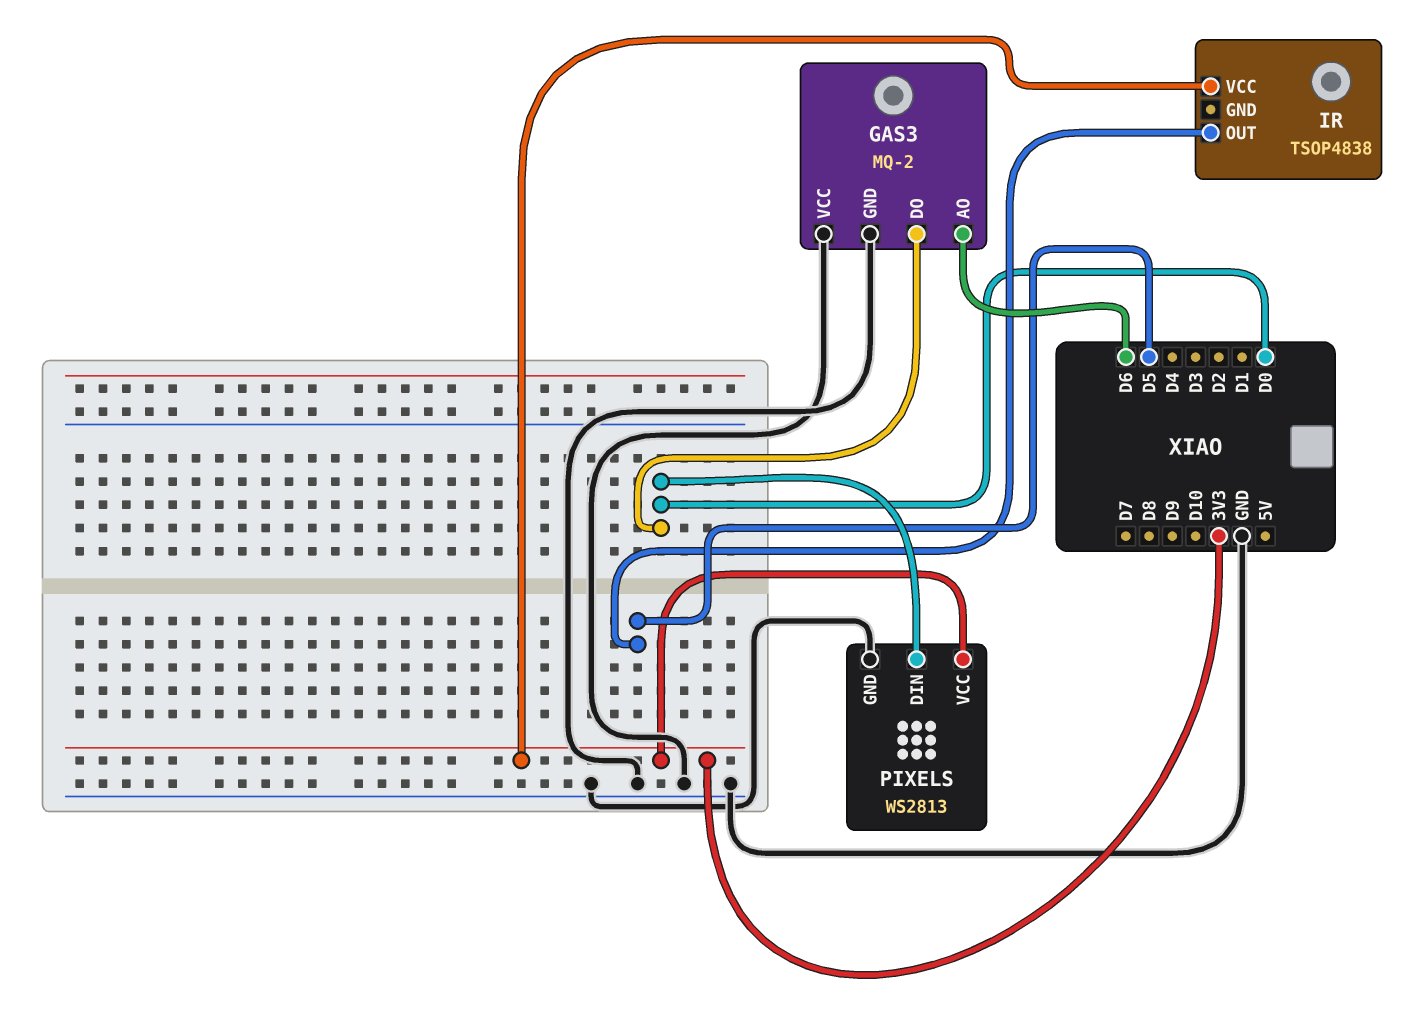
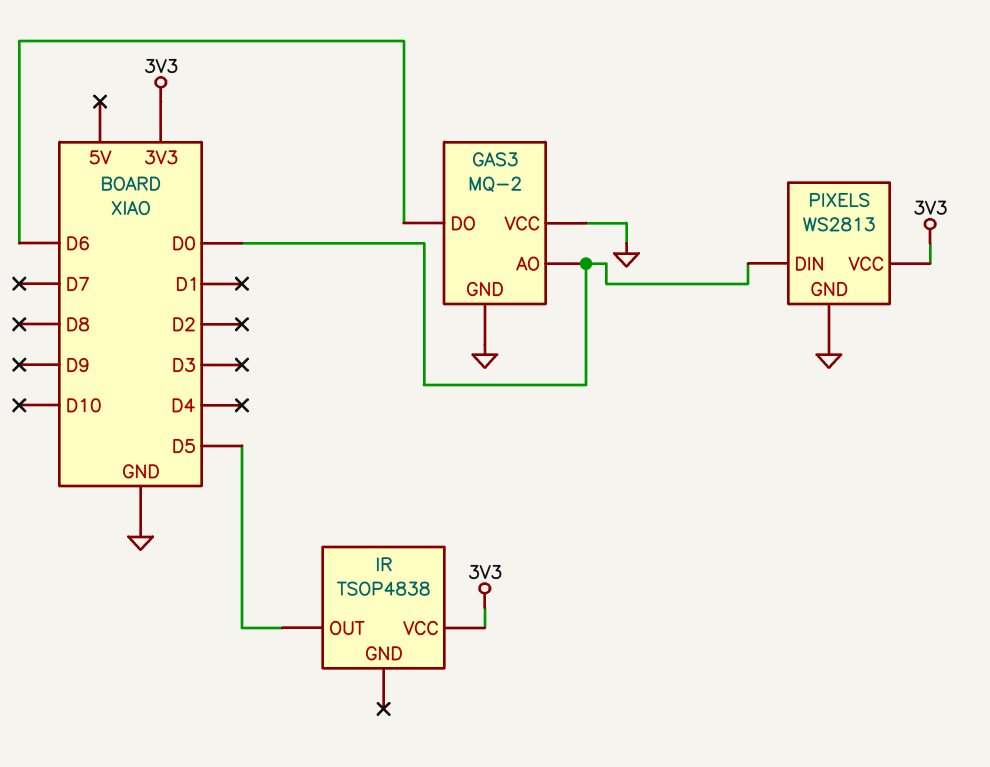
GAS3 pin AO: D6 -> D0
GAS3 pin DO: D0 -> D6

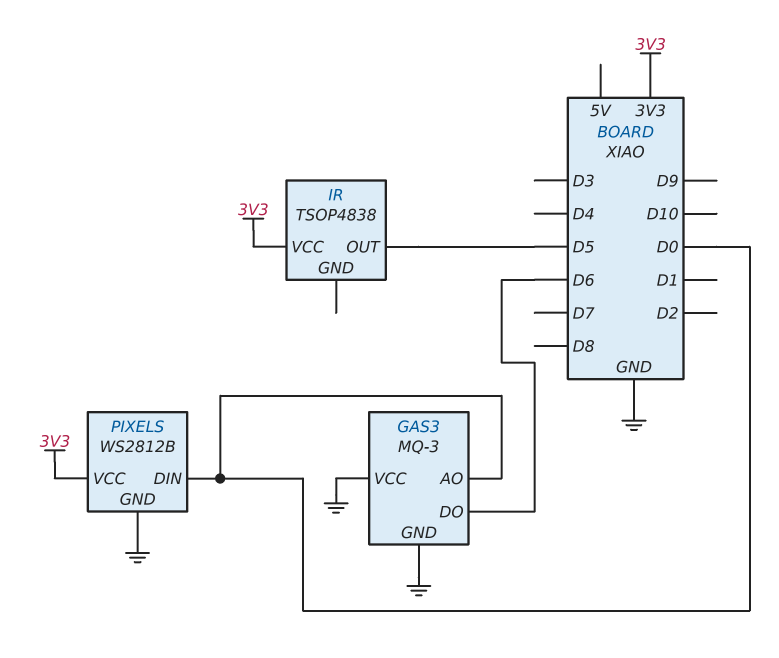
GAS3: MQ-2 -> MQ-3
PIXELS: WS2813 -> WS2812B

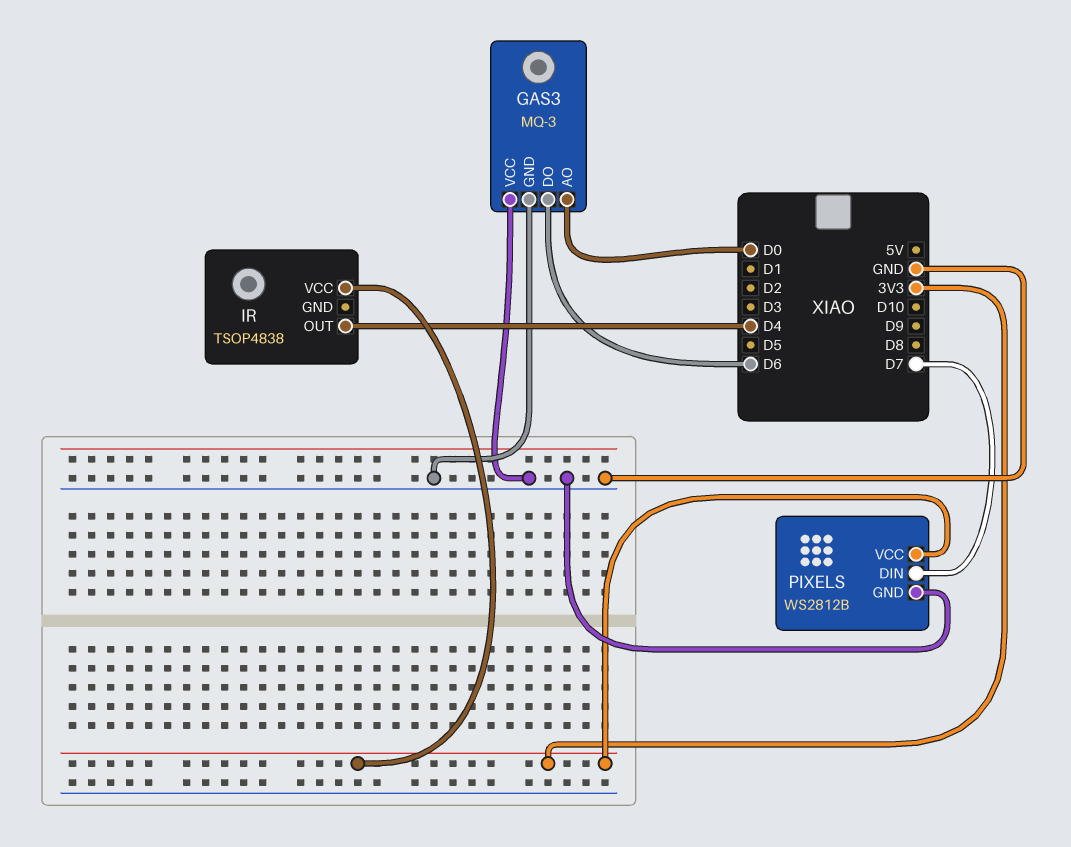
IR pin OUT: D5 -> D4
PIXELS pin DIN: D0 -> D7

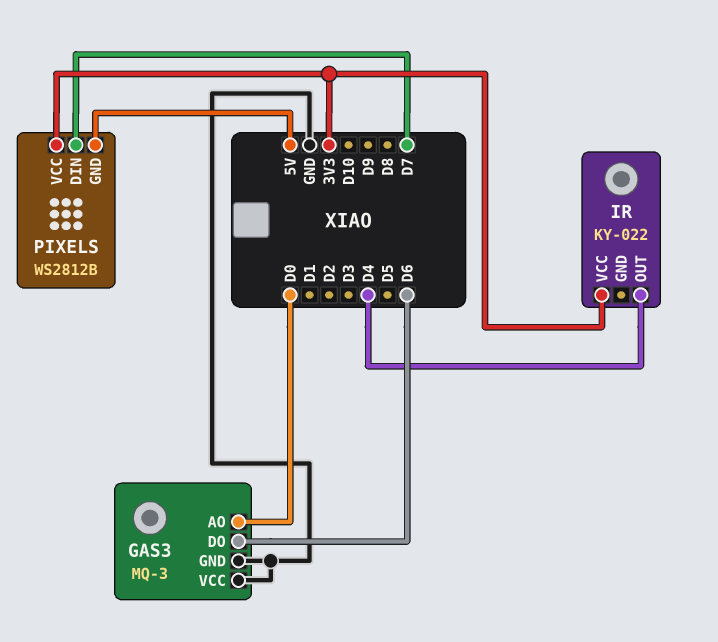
IR: TSOP4838 -> KY-022
PIXELS pin GND: GND -> 5V

